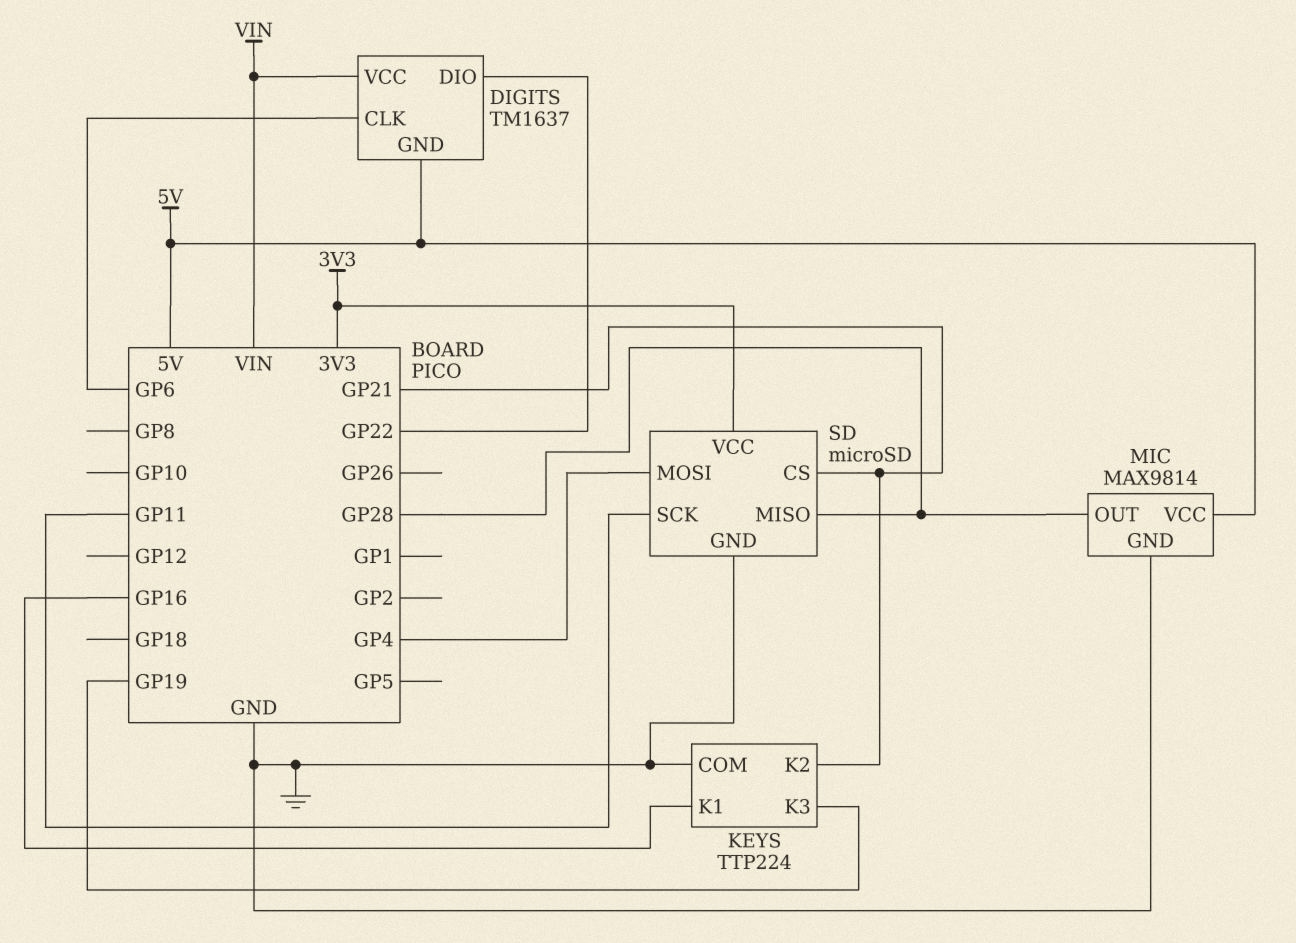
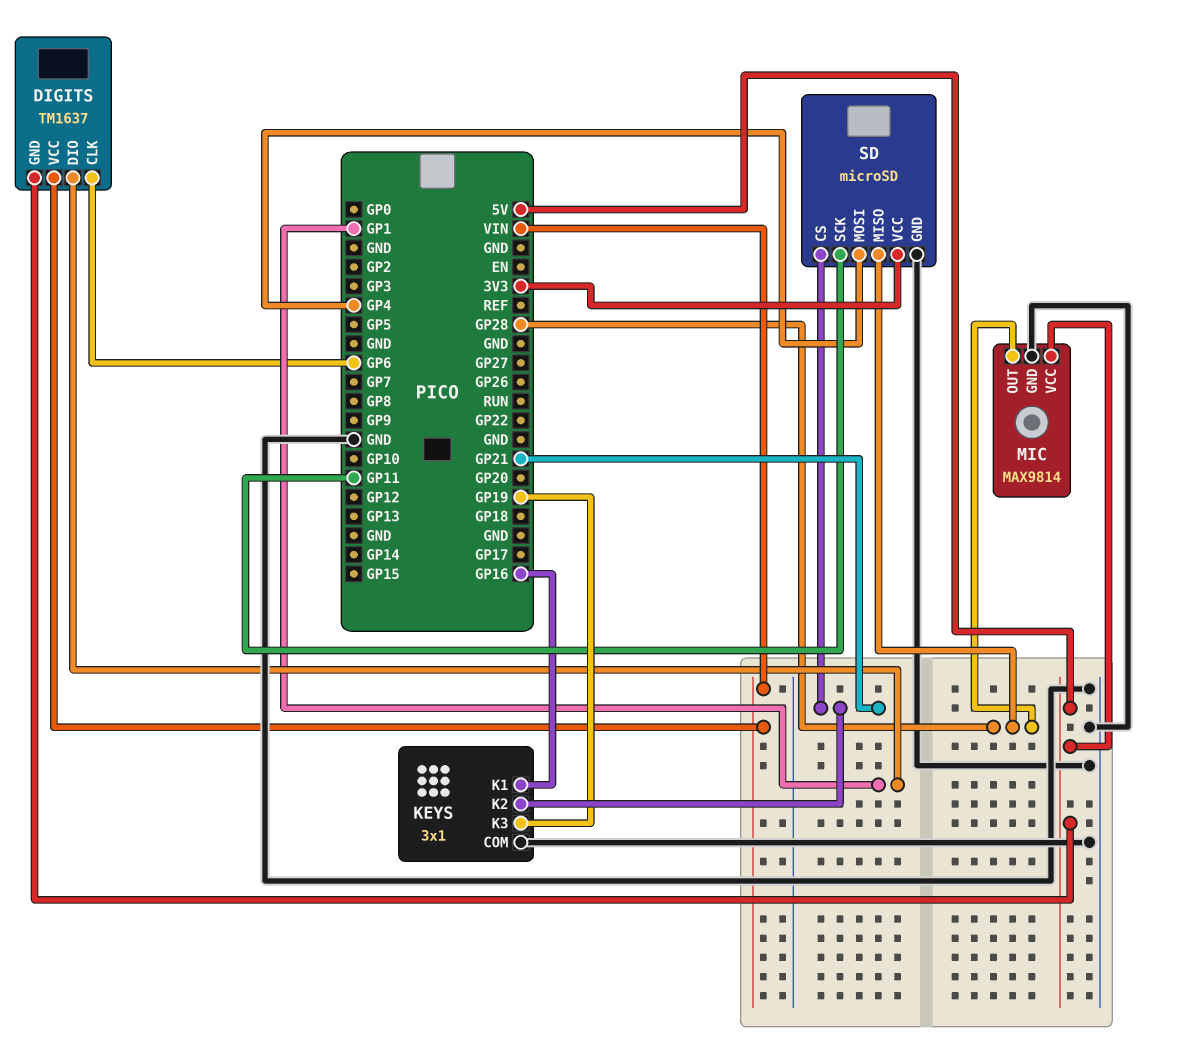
DIGITS pin DIO: GP22 -> GP1
KEYS: TTP224 -> 3x1

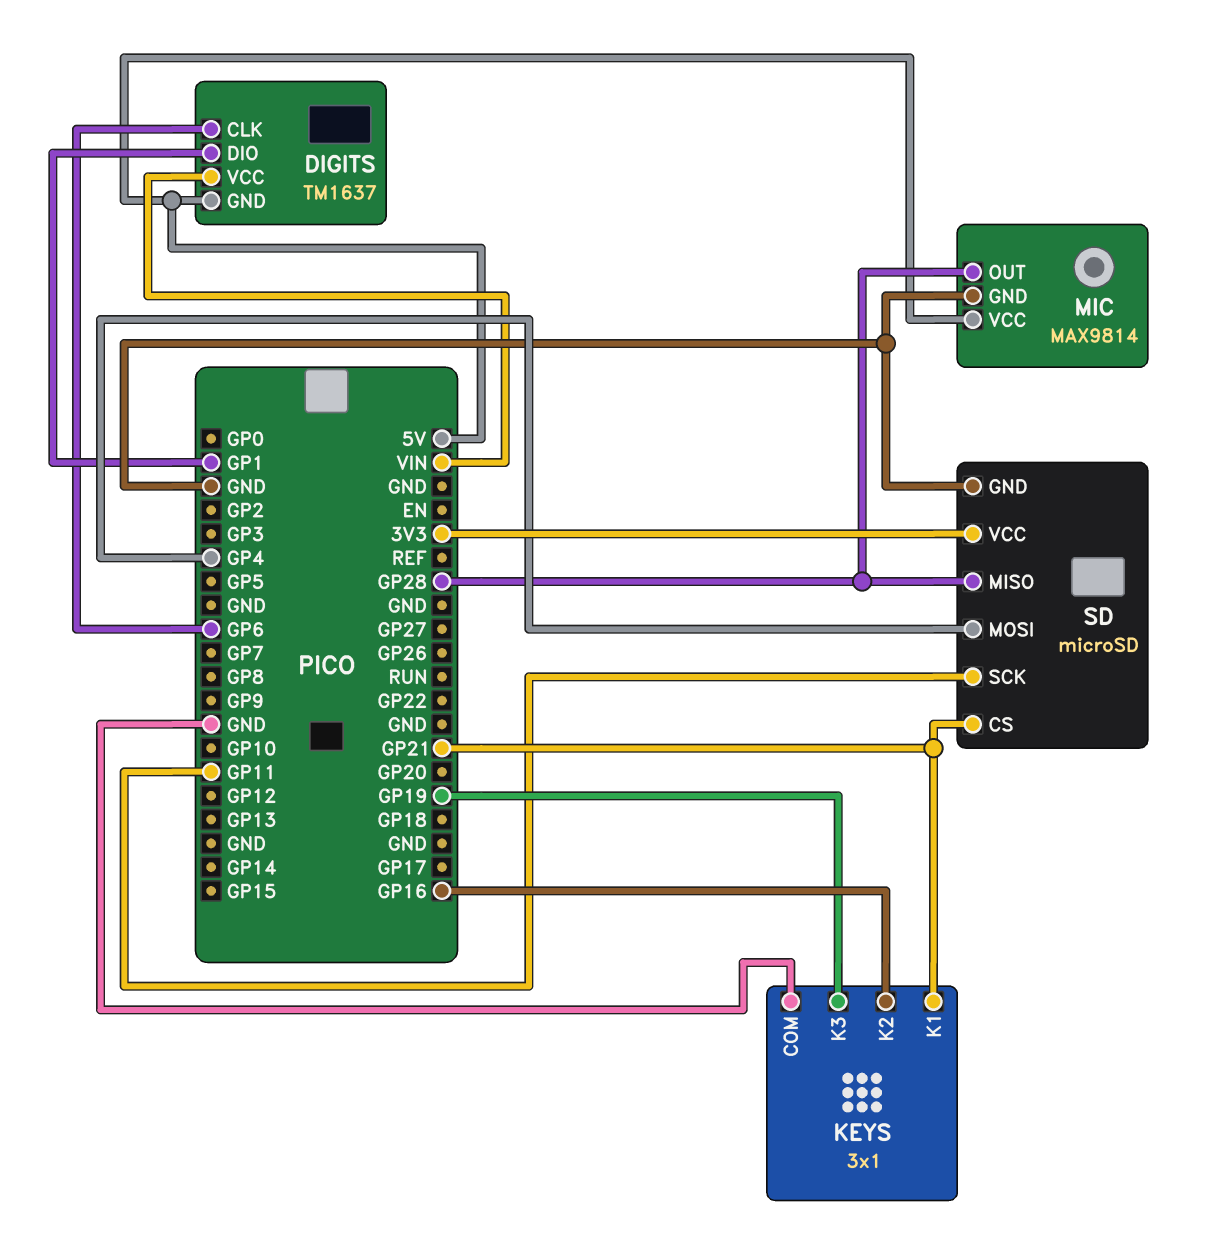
KEYS pin K1: GP16 -> GP21
KEYS pin K2: GP21 -> GP16

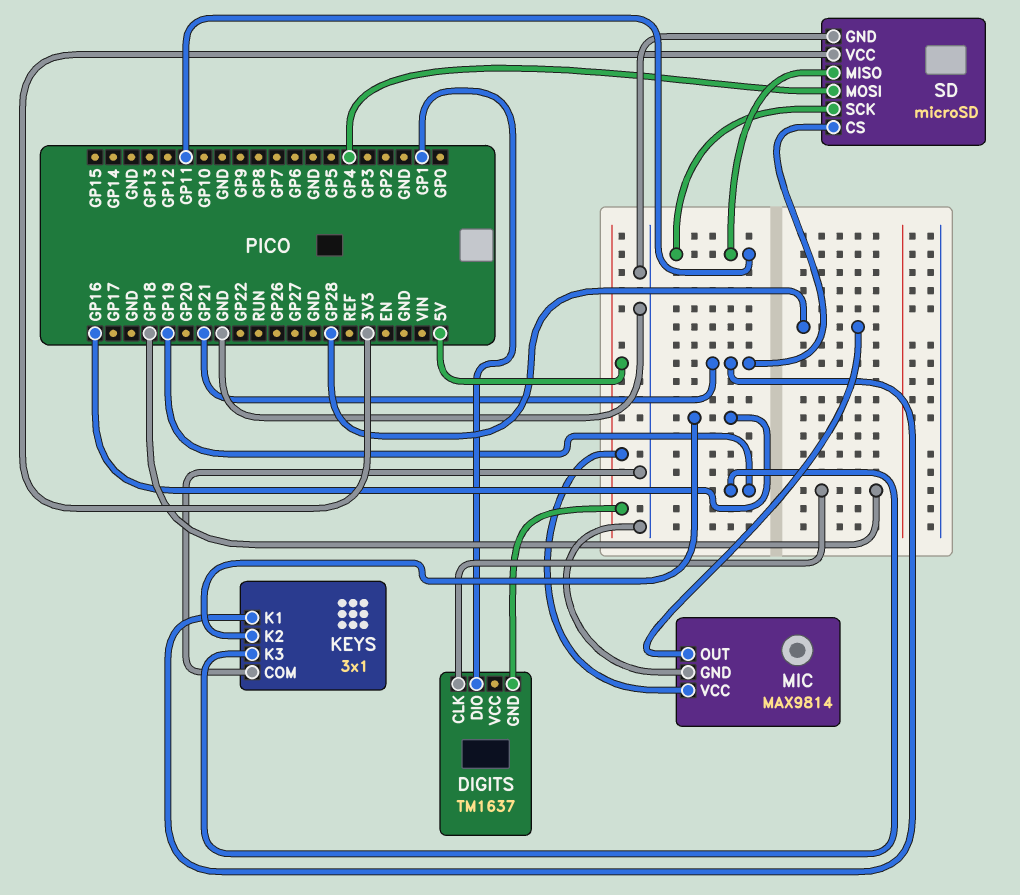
DIGITS pin CLK: GP6 -> GP18
DIGITS pin VCC: VIN -> none
SD pin MISO: GP28 -> GP11

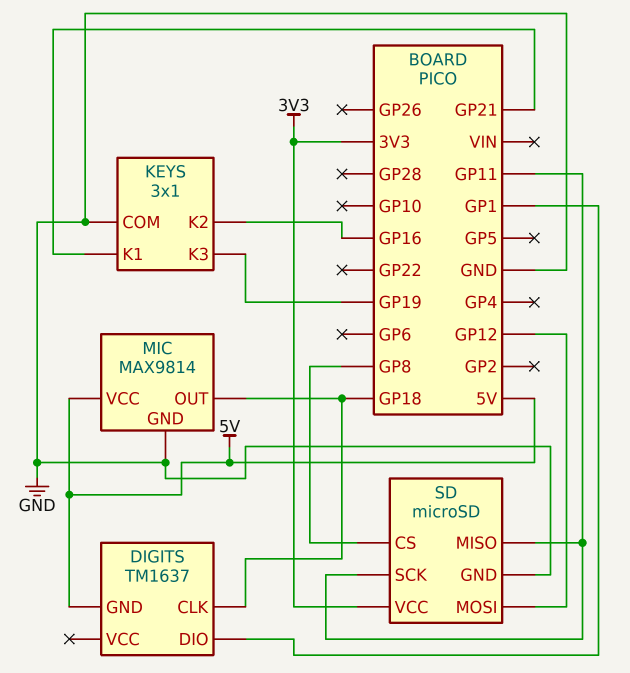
MIC pin OUT: GP28 -> GP18
SD pin CS: GP21 -> GP8
SD pin MOSI: GP4 -> GP12

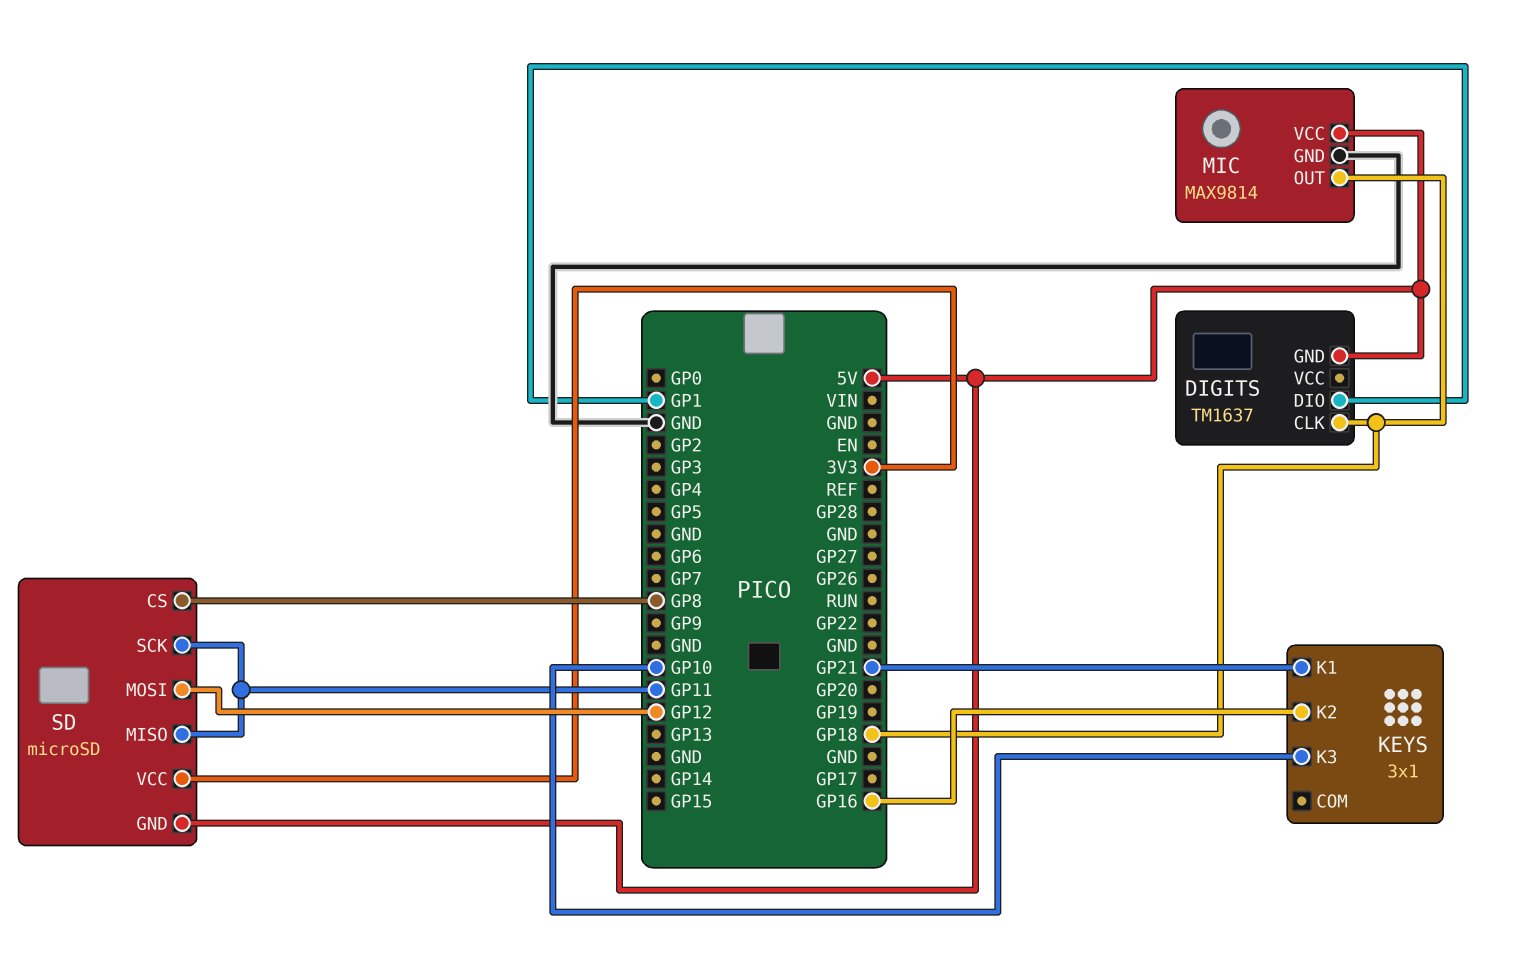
KEYS pin COM: GND -> none
KEYS pin K3: GP19 -> GP10
SD pin GND: GND -> 5V

